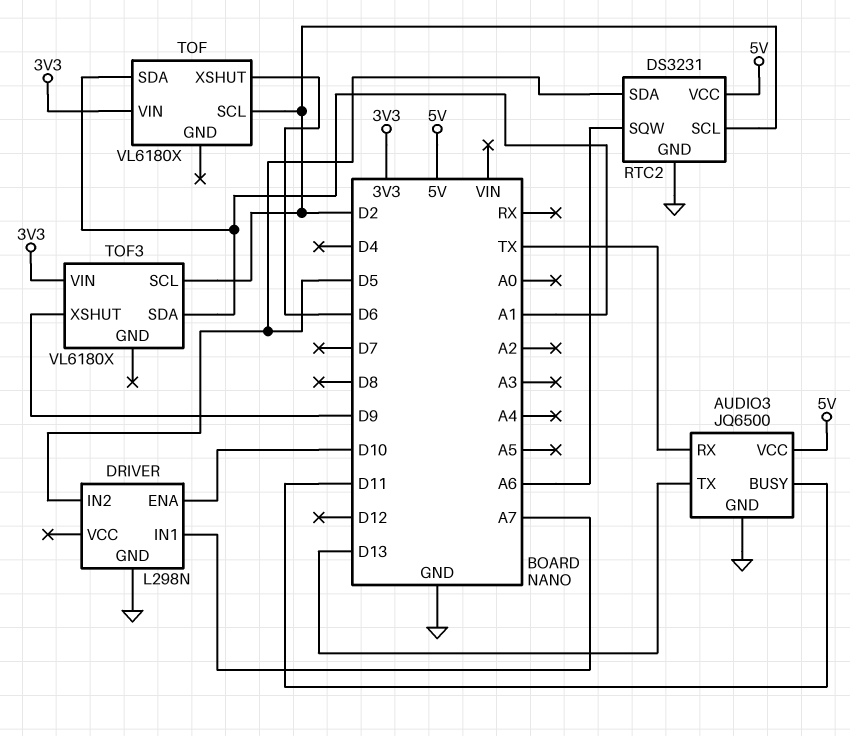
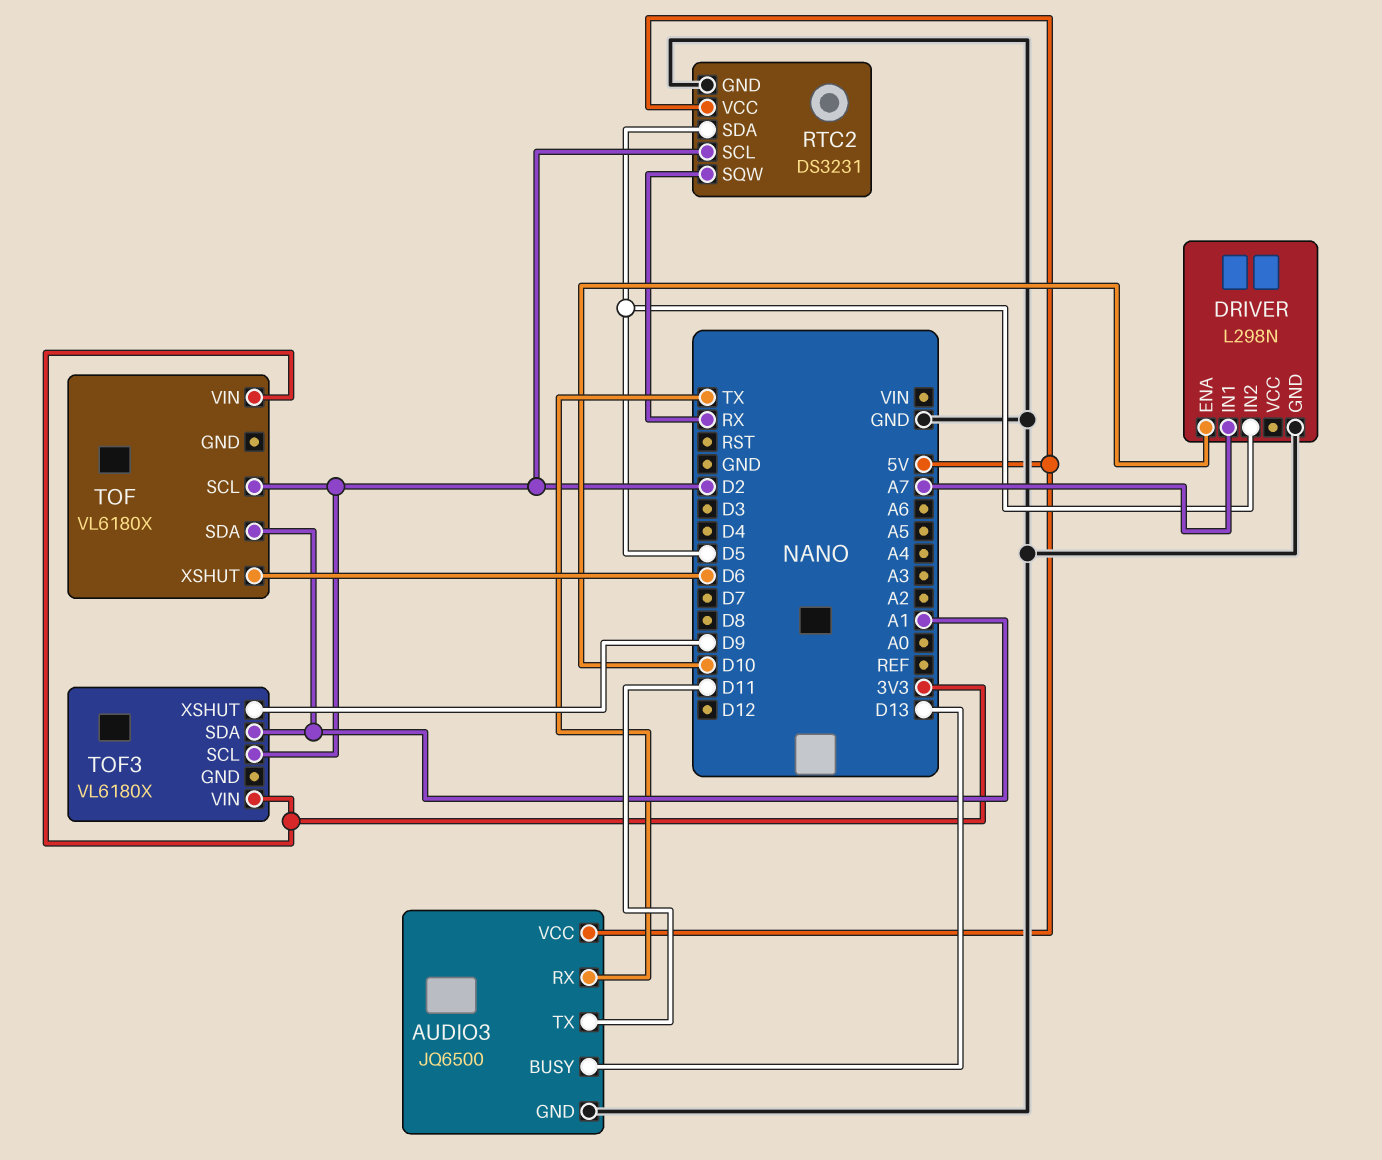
AUDIO3 pin BUSY: D11 -> D13
AUDIO3 pin TX: D13 -> D11
RTC2 pin SQW: A6 -> RX

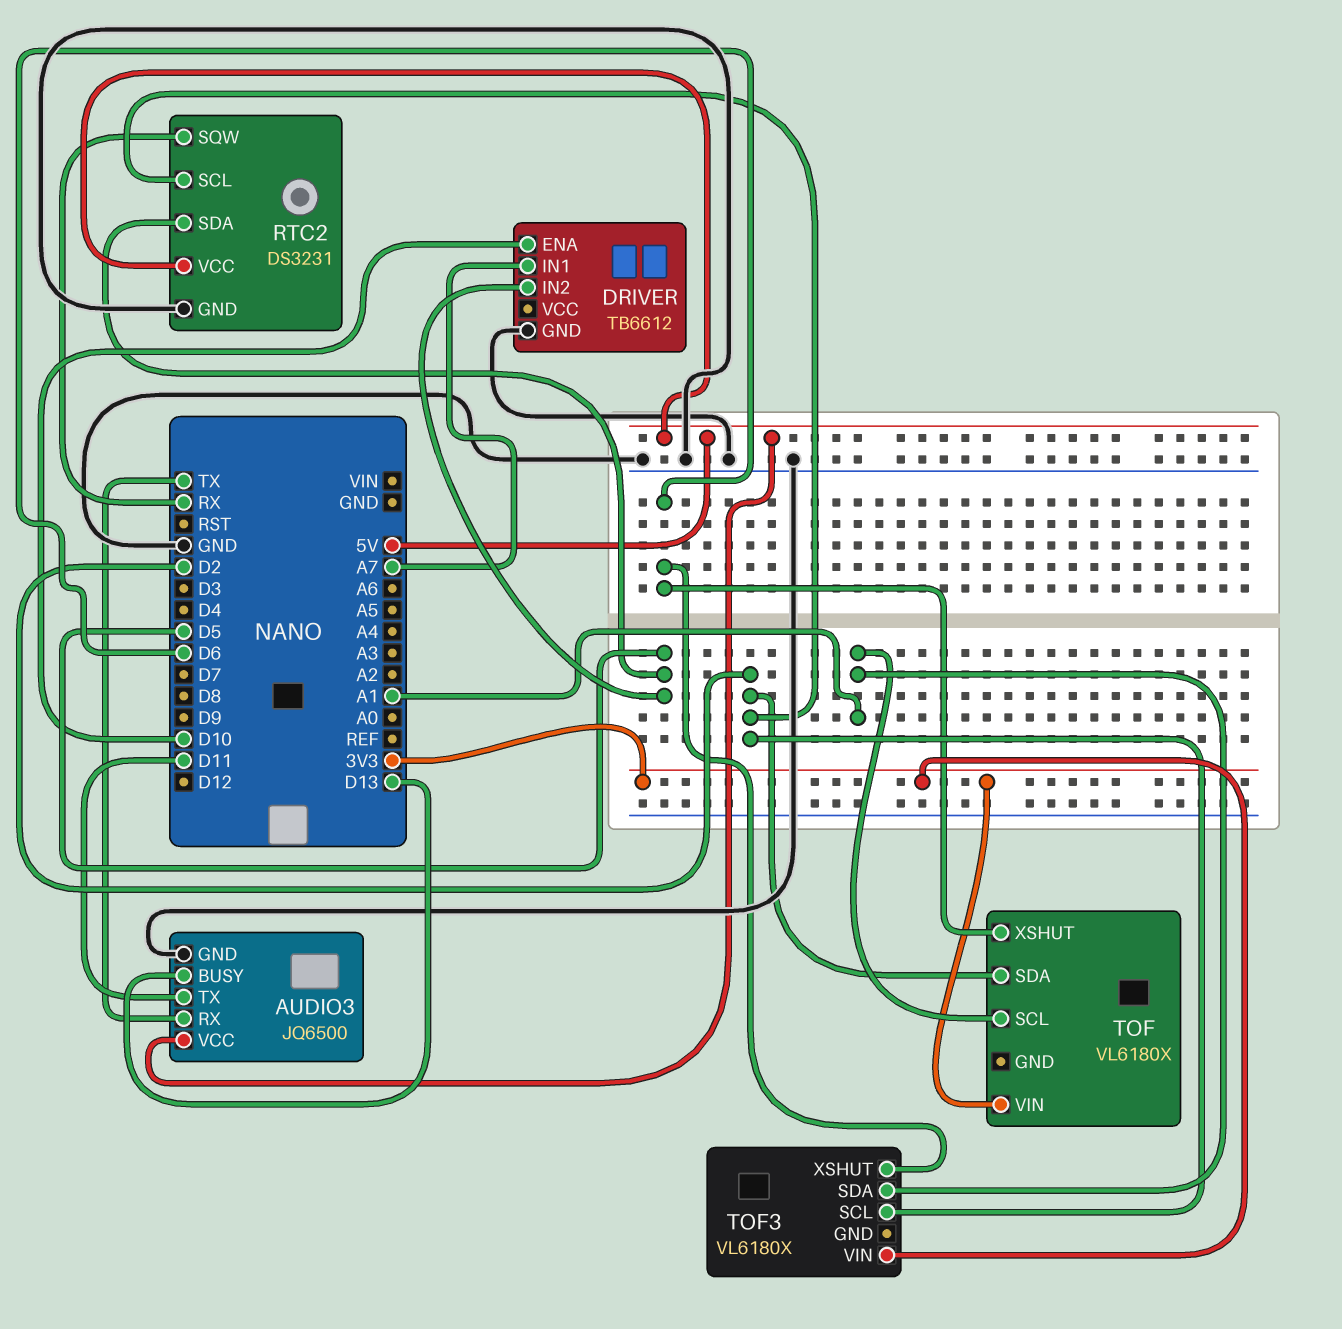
DRIVER: L298N -> TB6612
TOF pin SCL: D2 -> A1
TOF pin SDA: A1 -> D2
TOF3 pin XSHUT: D9 -> D6

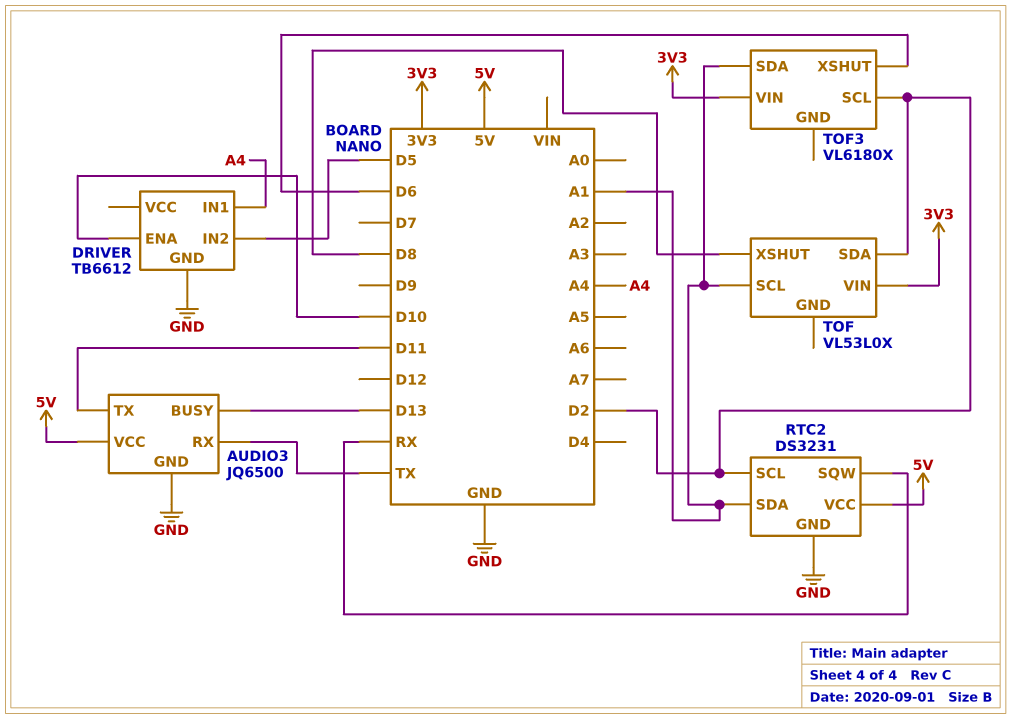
DRIVER pin IN1: A7 -> A4
RTC2 pin SDA: D5 -> A1
TOF: VL6180X -> VL53L0X
TOF pin XSHUT: D6 -> D8

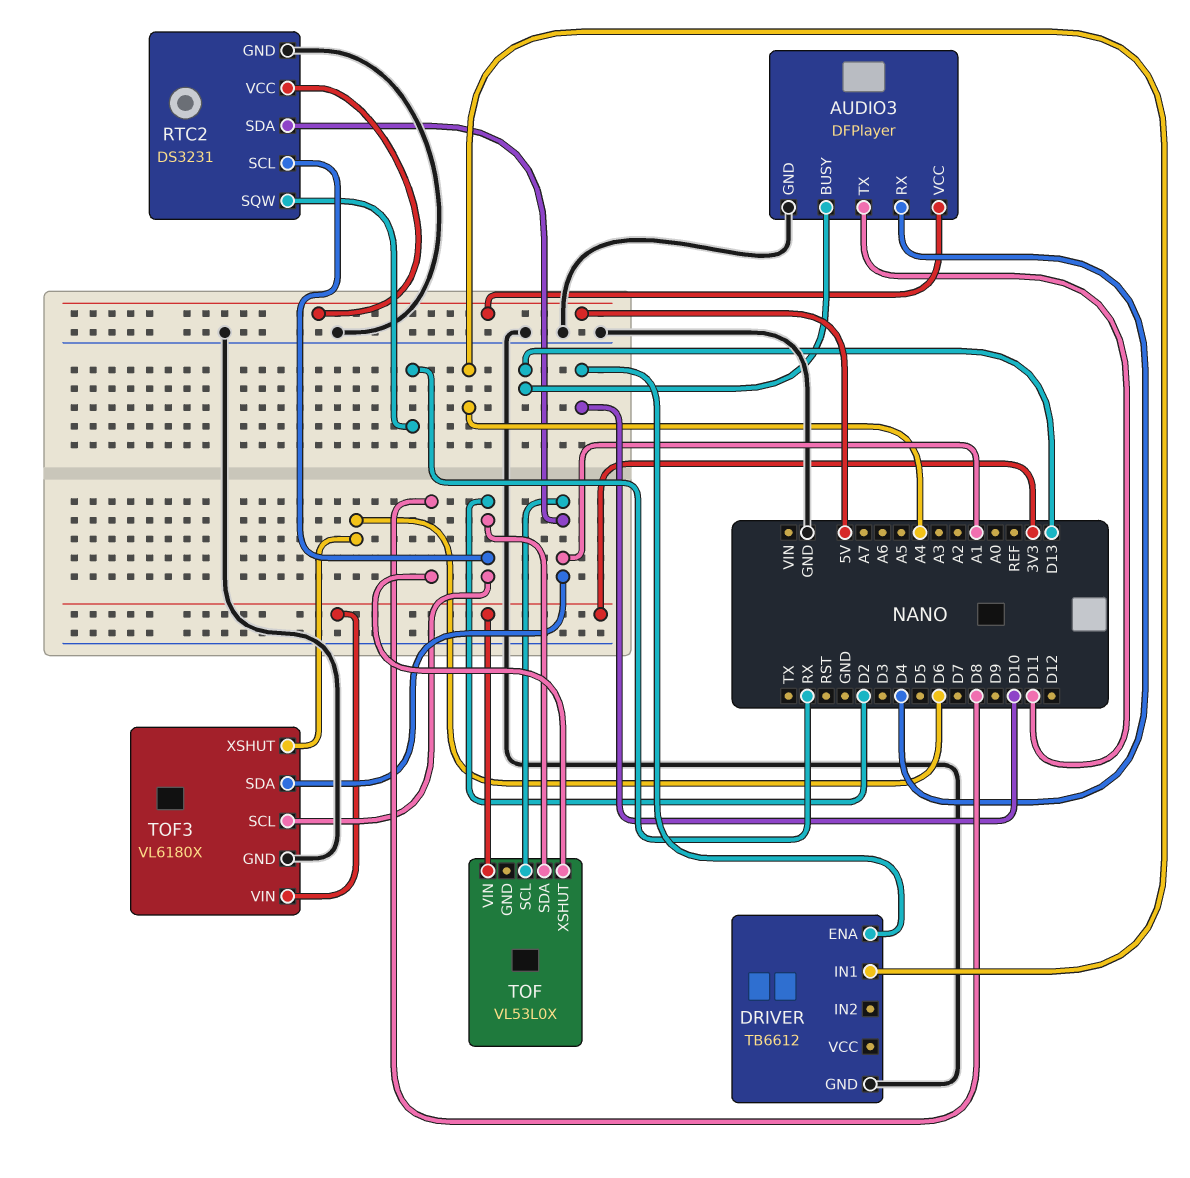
AUDIO3: JQ6500 -> DFPlayer
AUDIO3 pin RX: TX -> D4
DRIVER pin IN2: D5 -> none
TOF3 pin GND: none -> GND

